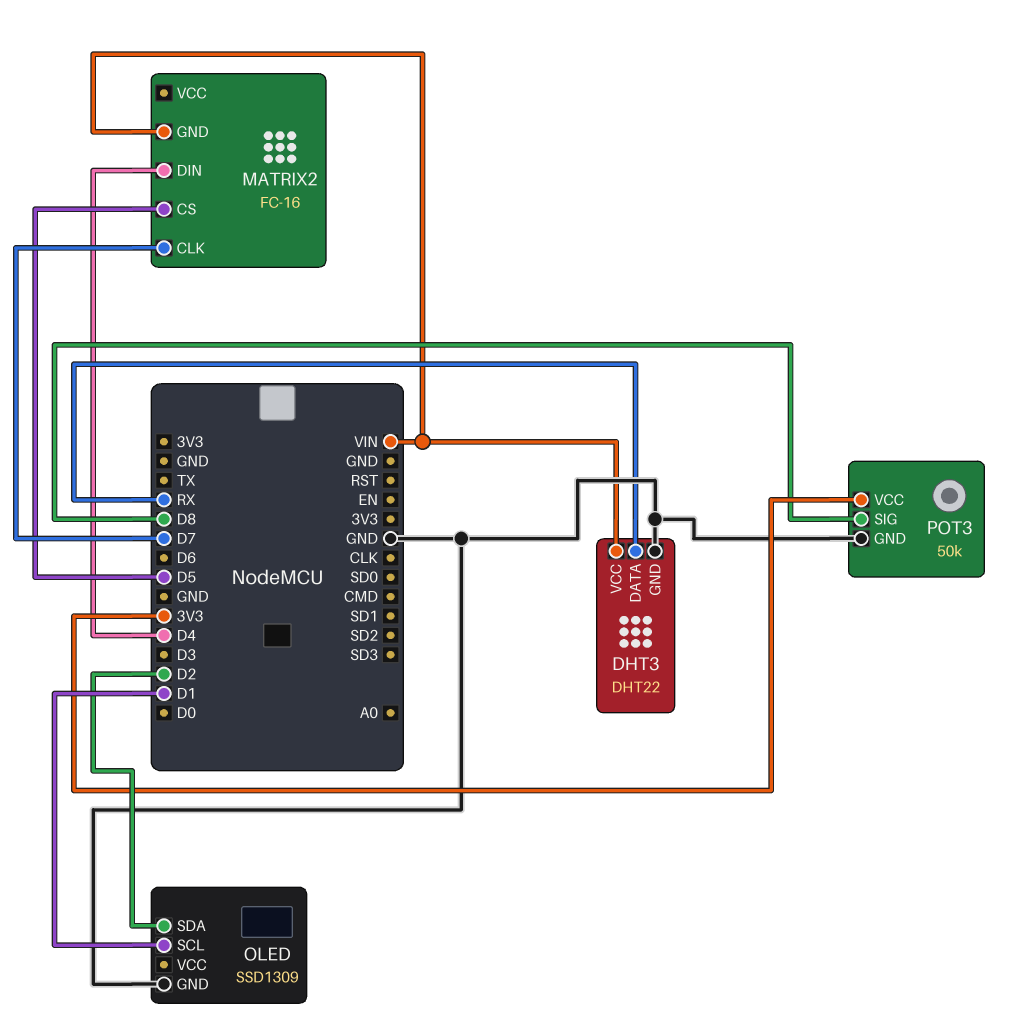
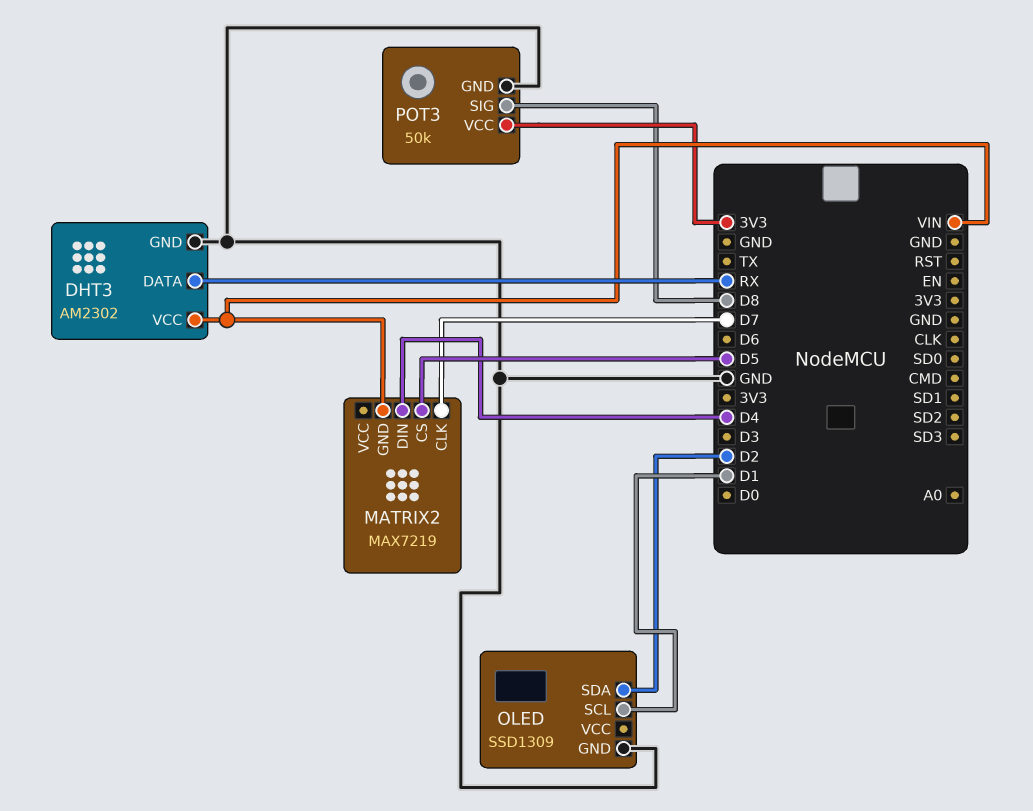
DHT3: DHT22 -> AM2302
MATRIX2: FC-16 -> MAX7219

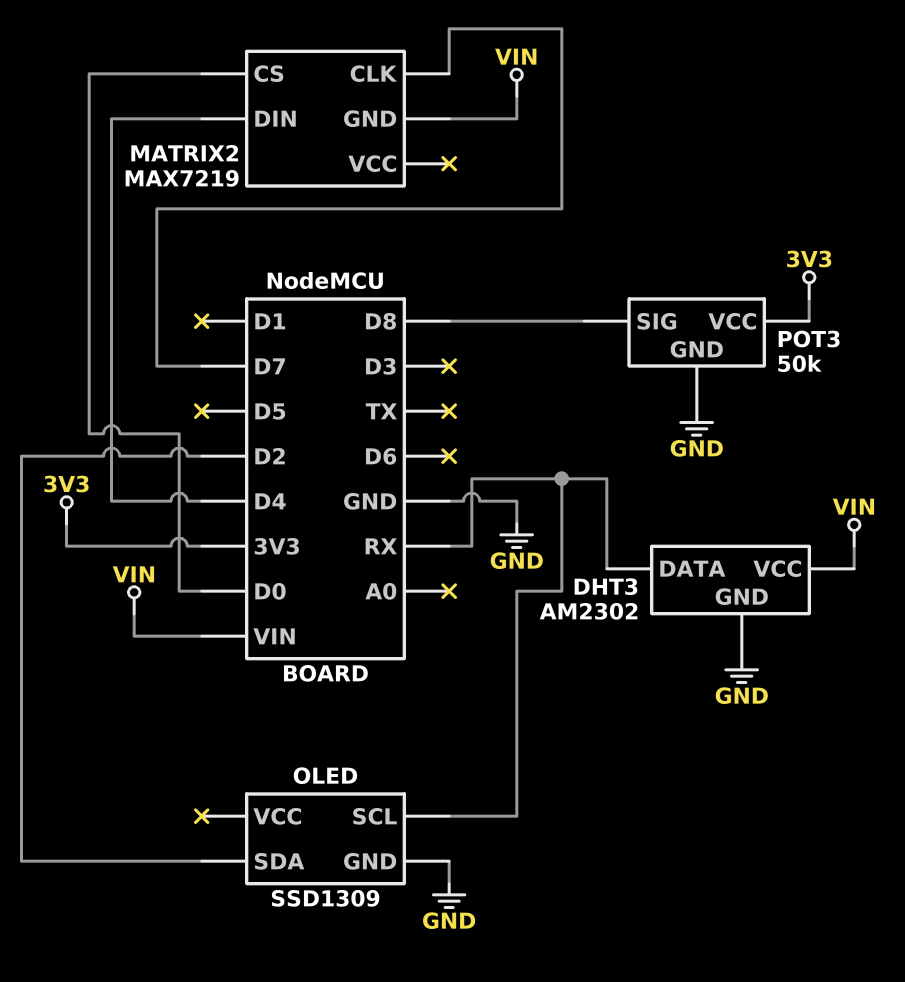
MATRIX2 pin CS: D5 -> D0
OLED pin SCL: D1 -> RX

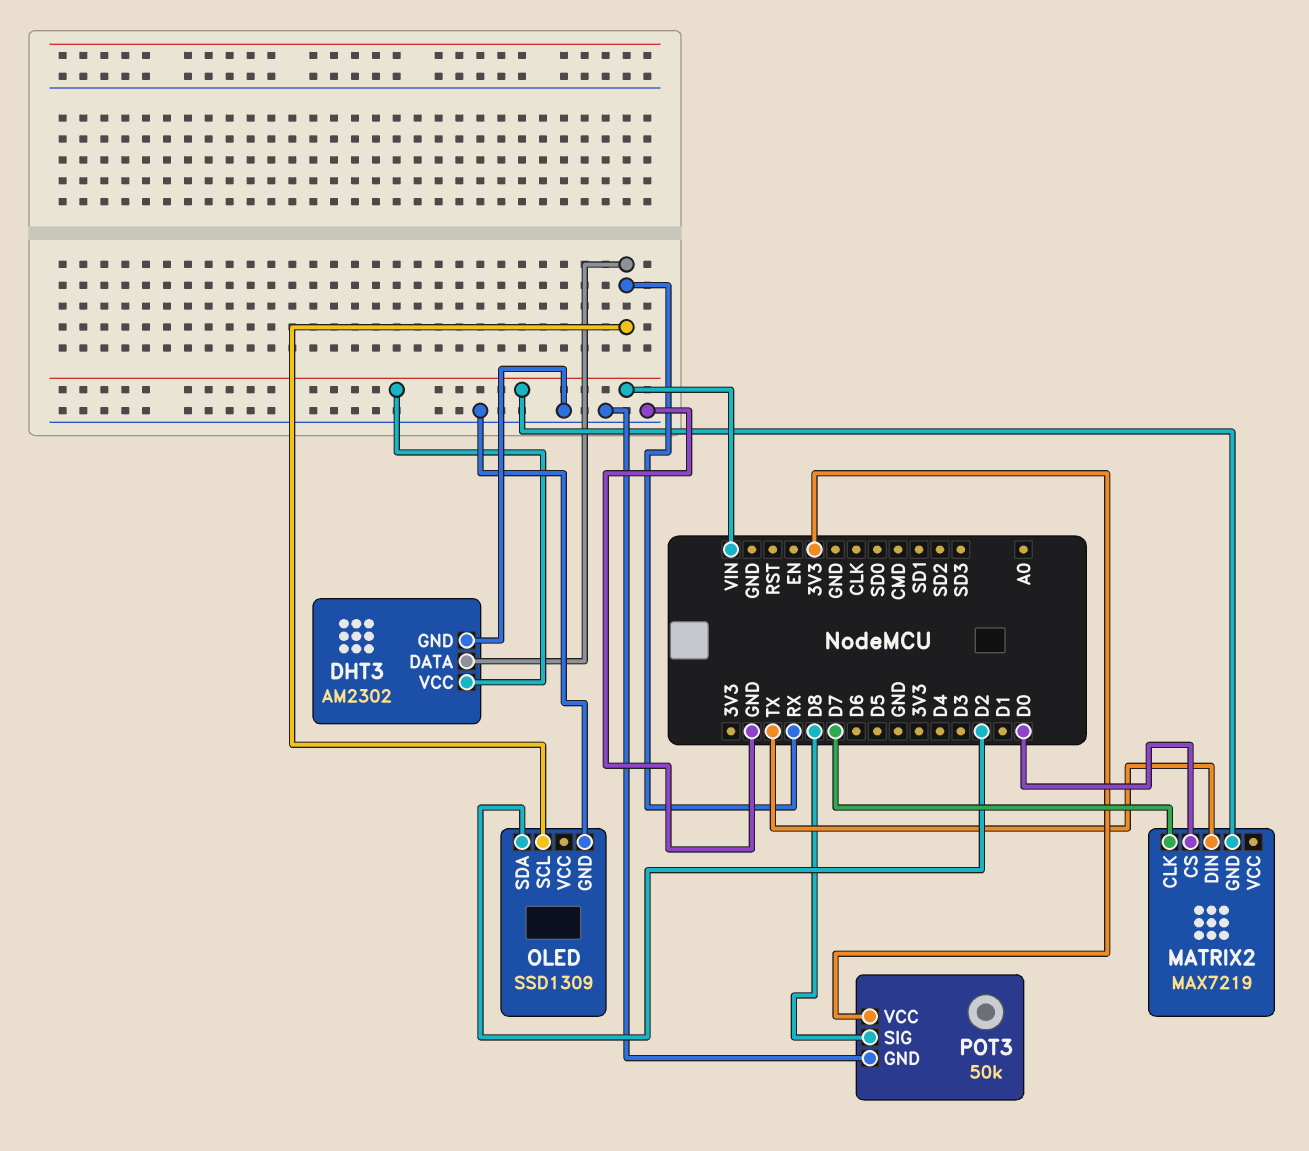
MATRIX2 pin DIN: D4 -> TX

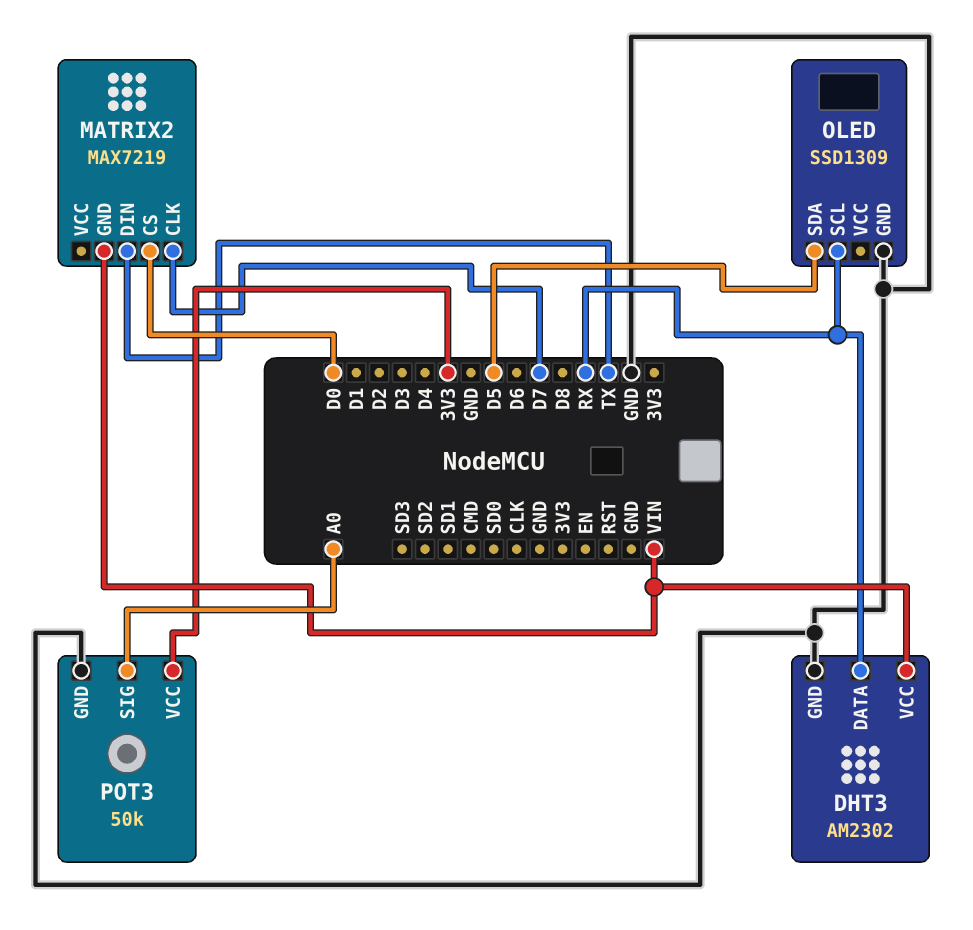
OLED pin SDA: D2 -> D5
POT3 pin SIG: D8 -> A0

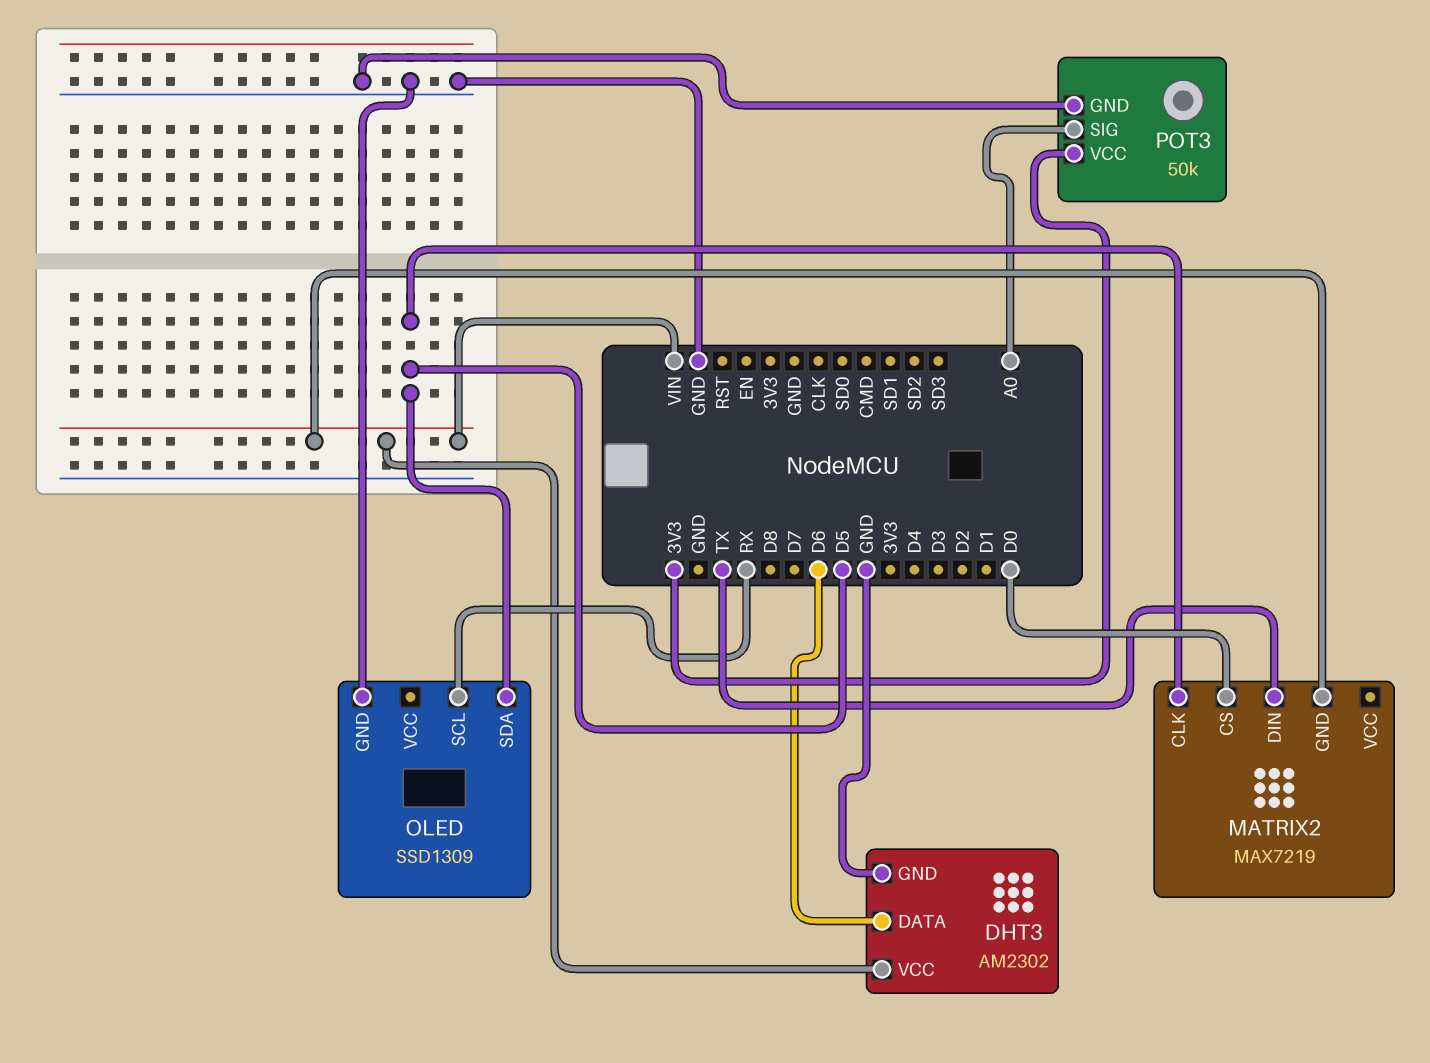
DHT3 pin DATA: RX -> D6
MATRIX2 pin CLK: D7 -> D5

